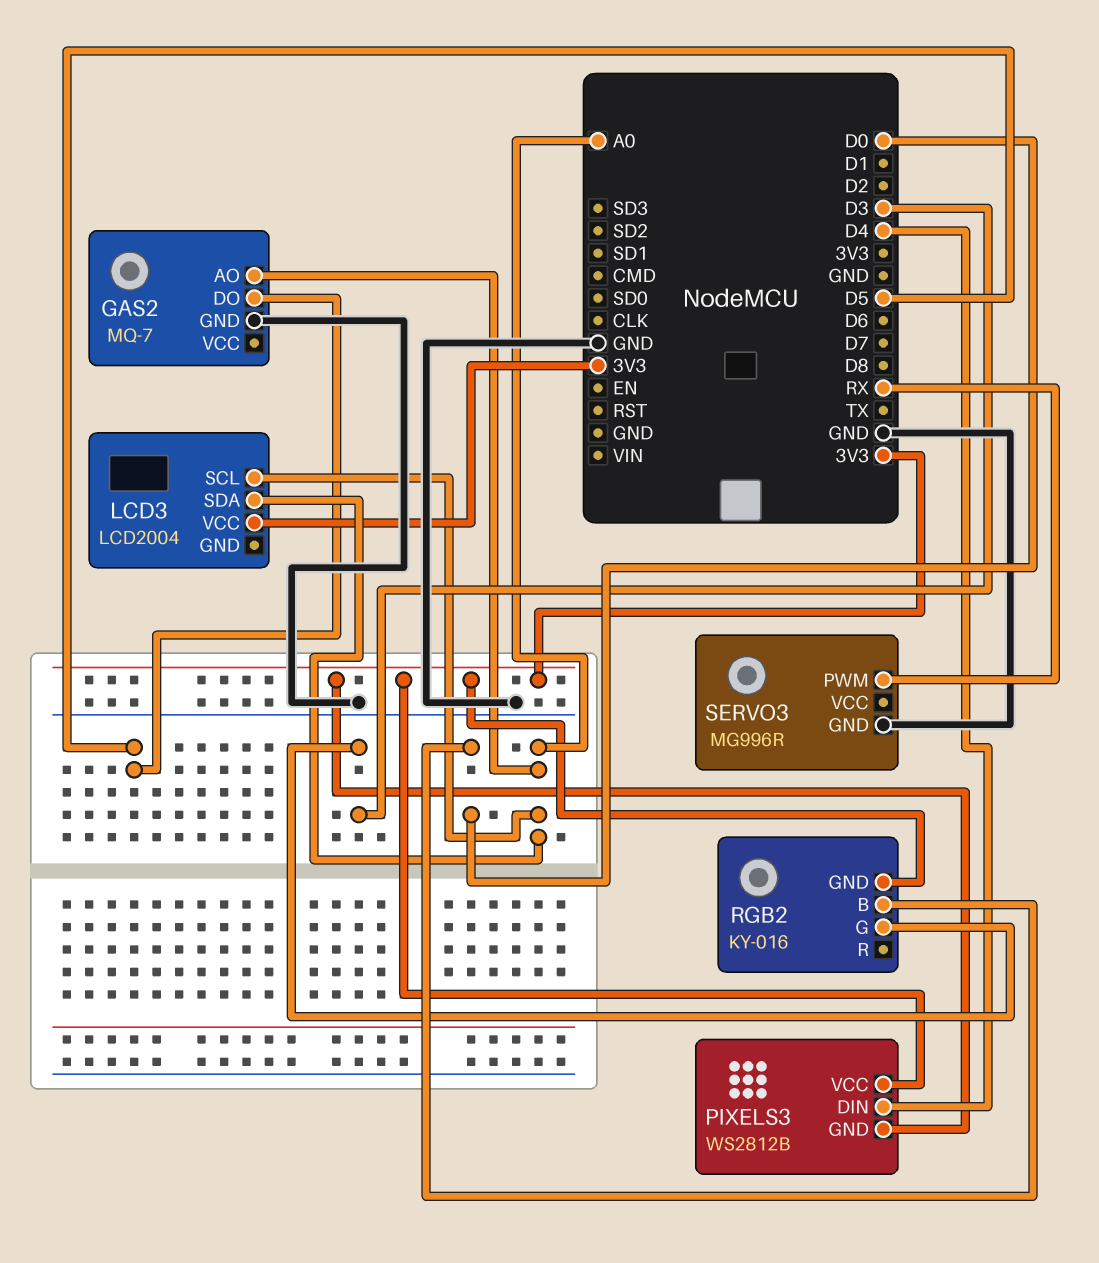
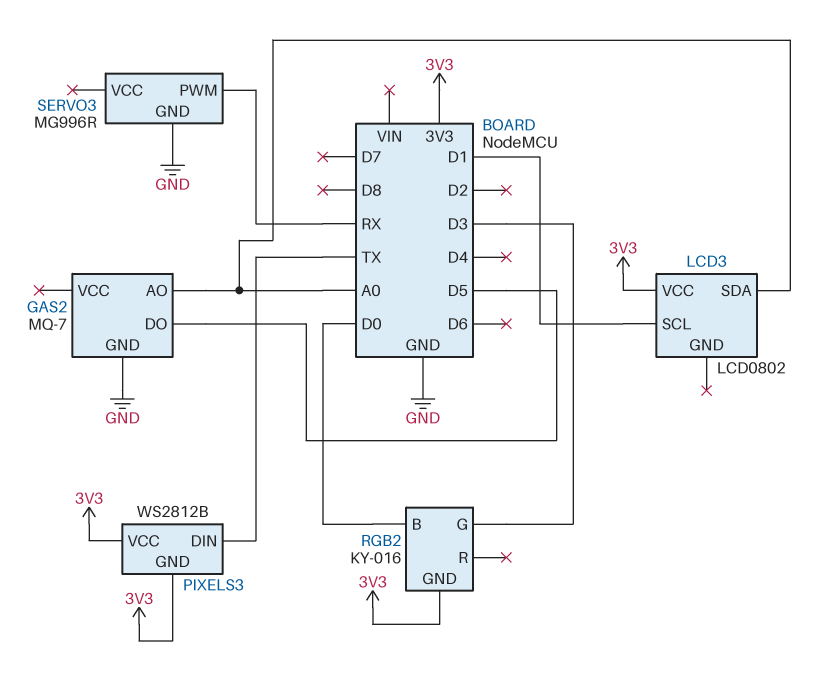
LCD3: LCD2004 -> LCD0802
LCD3 pin SCL: A0 -> D1
PIXELS3 pin DIN: D4 -> TX

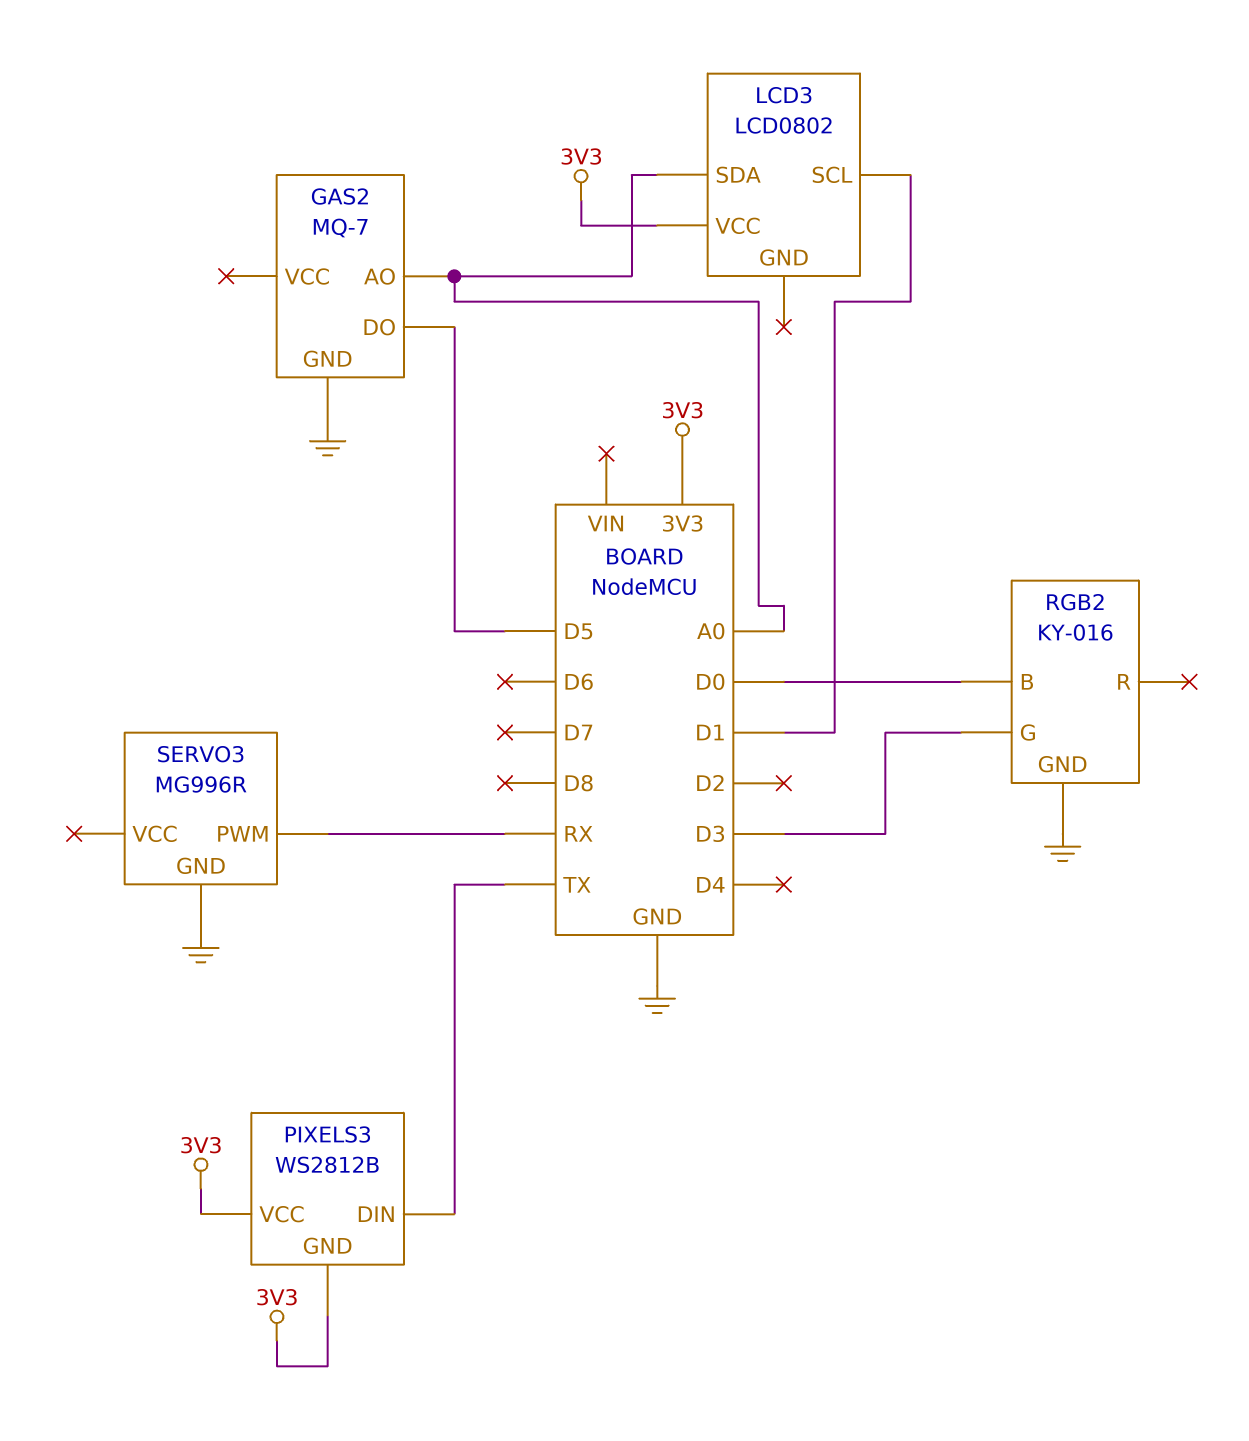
RGB2 pin GND: 3V3 -> GND

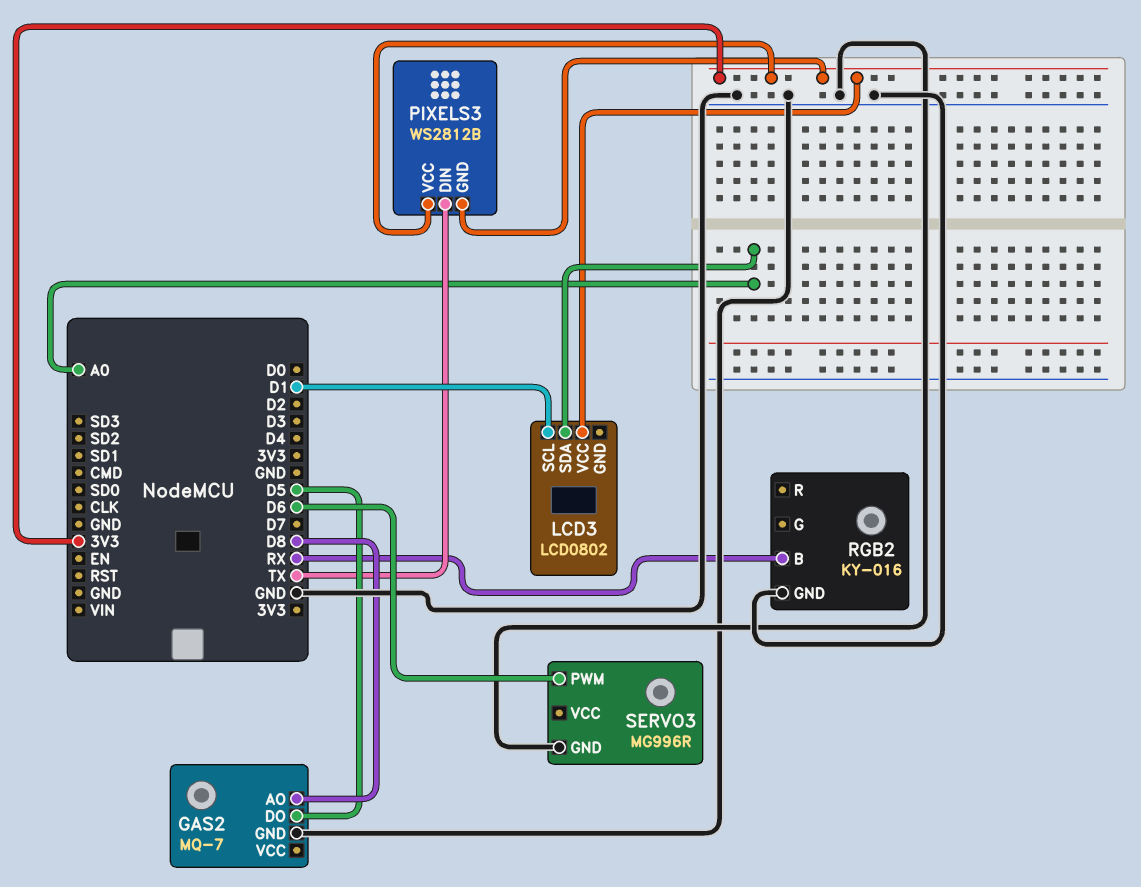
GAS2 pin AO: A0 -> D8
RGB2 pin B: D0 -> RX
RGB2 pin G: D3 -> none
SERVO3 pin PWM: RX -> D6

